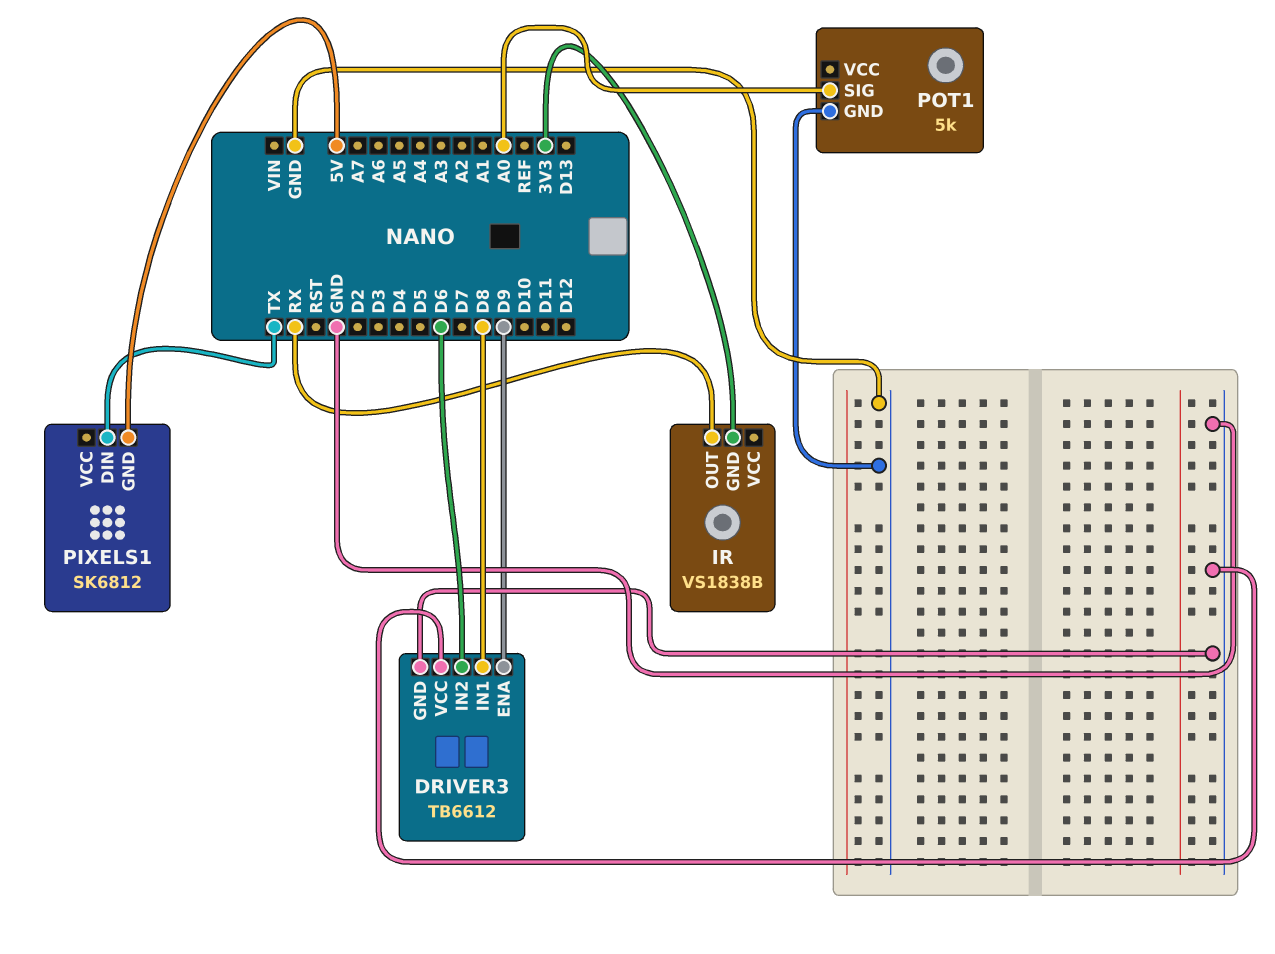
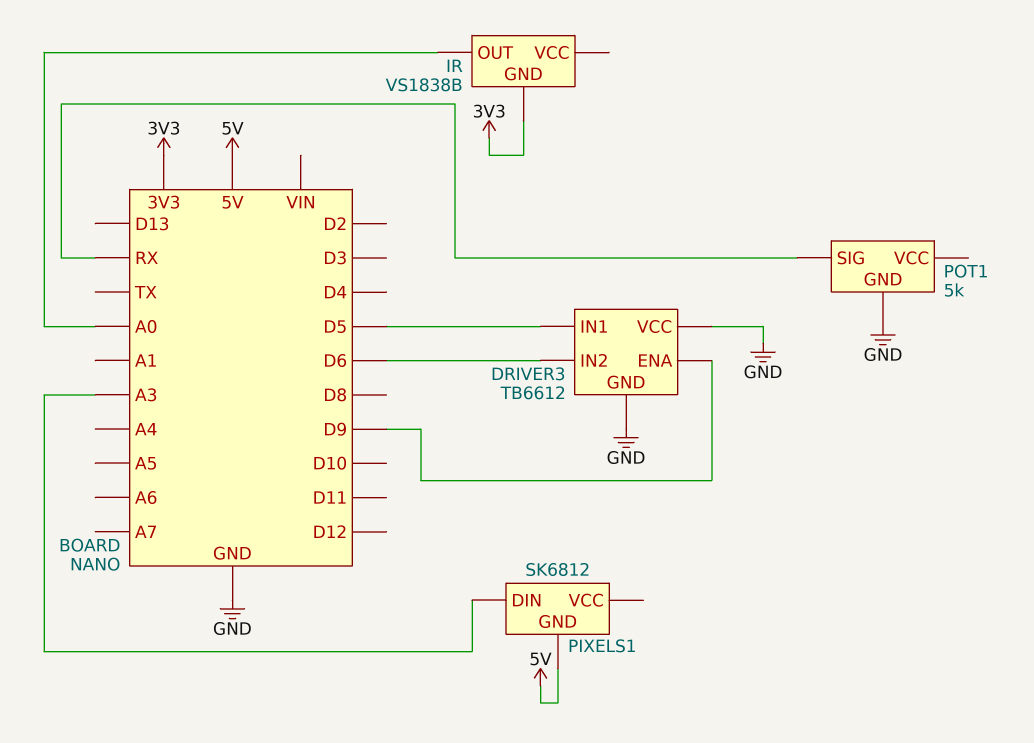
DRIVER3 pin IN1: D8 -> D5
IR pin OUT: RX -> A0
PIXELS1 pin DIN: TX -> A3
POT1 pin SIG: A0 -> RX

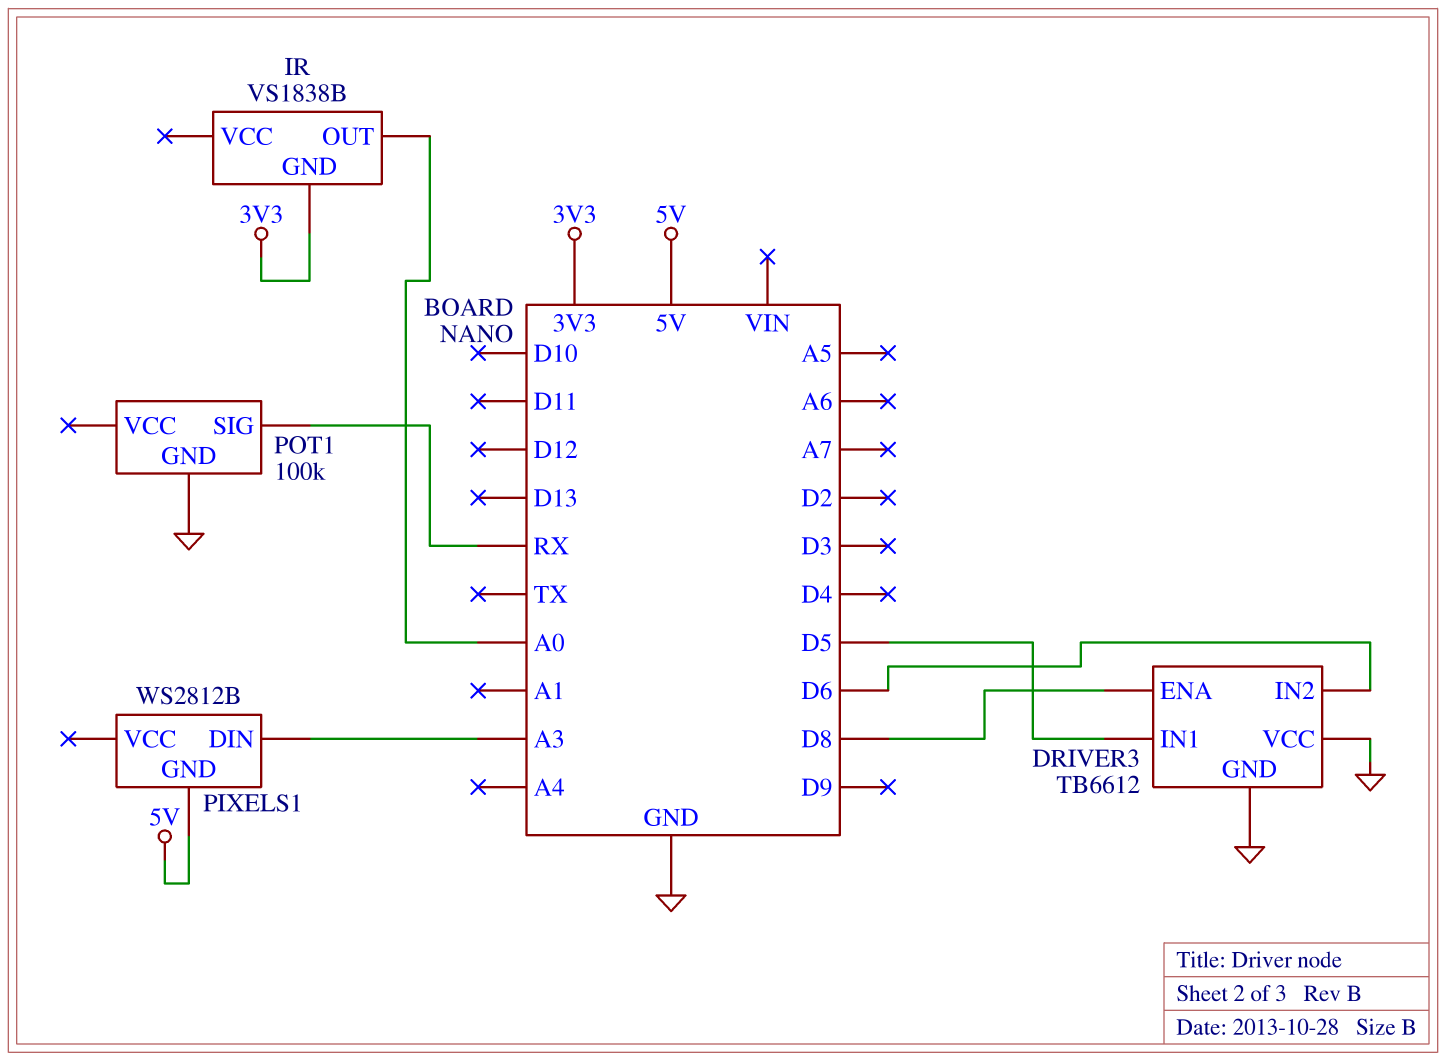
DRIVER3 pin ENA: D9 -> D8
PIXELS1: SK6812 -> WS2812B
POT1: 5k -> 100k

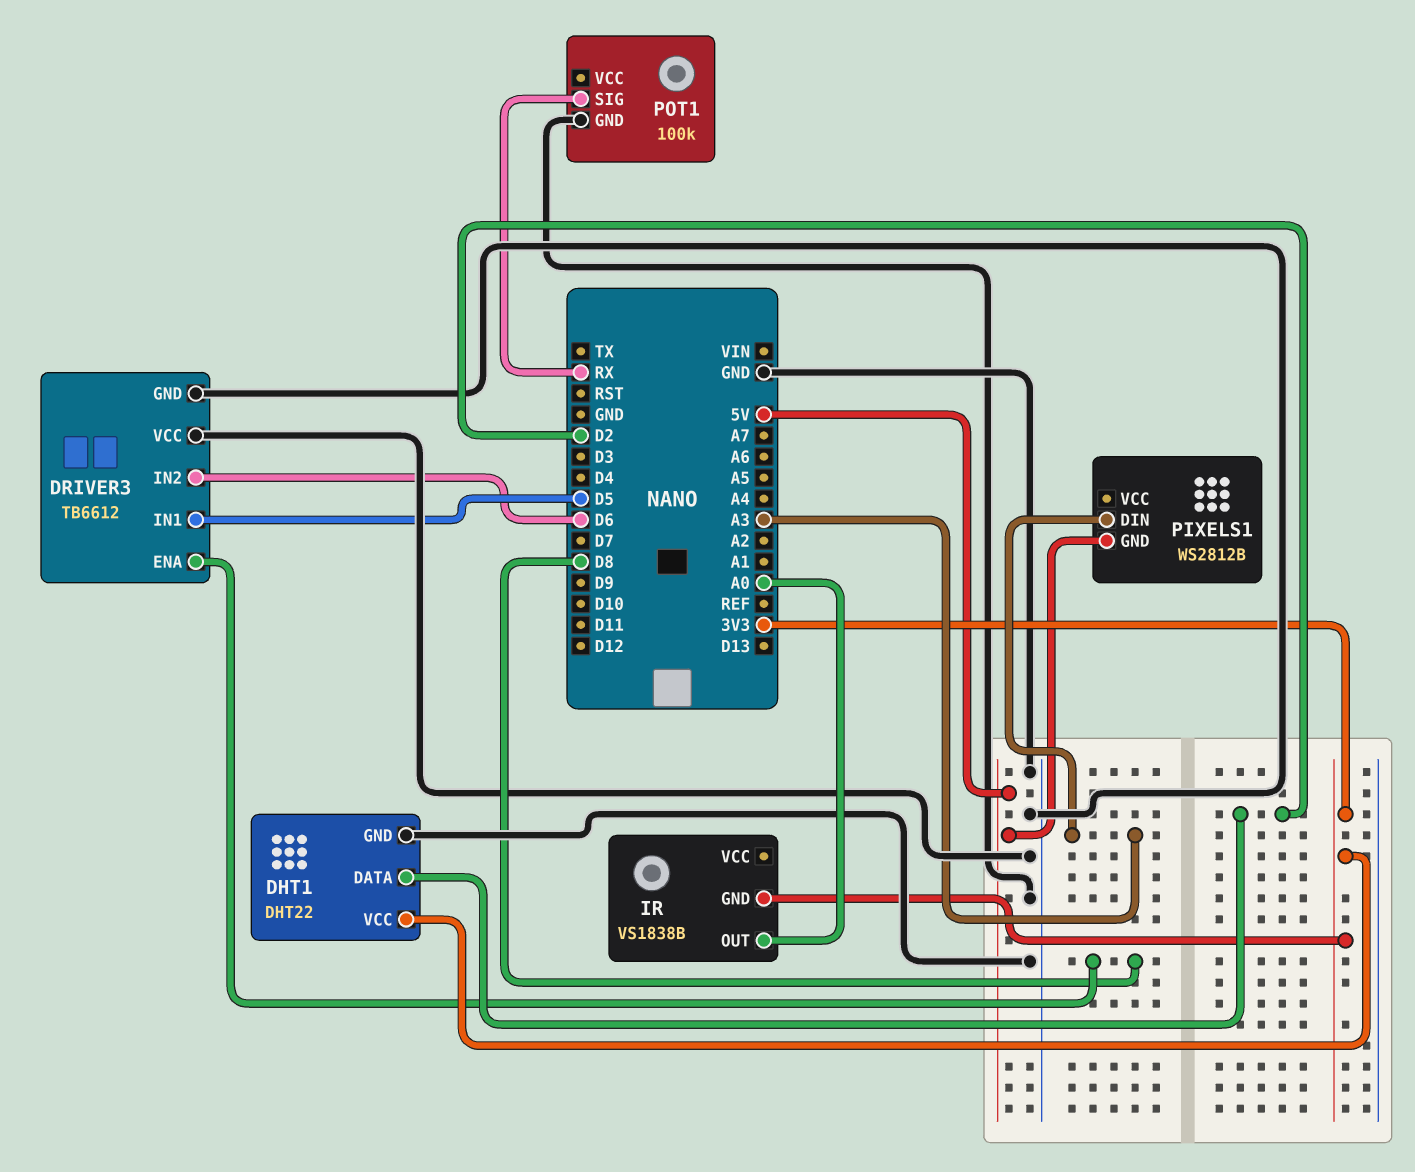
DHT1: none -> DHT22
DHT1 pin DATA: none -> D2
DHT1 pin GND: none -> GND
DHT1 pin VCC: none -> 3V3

